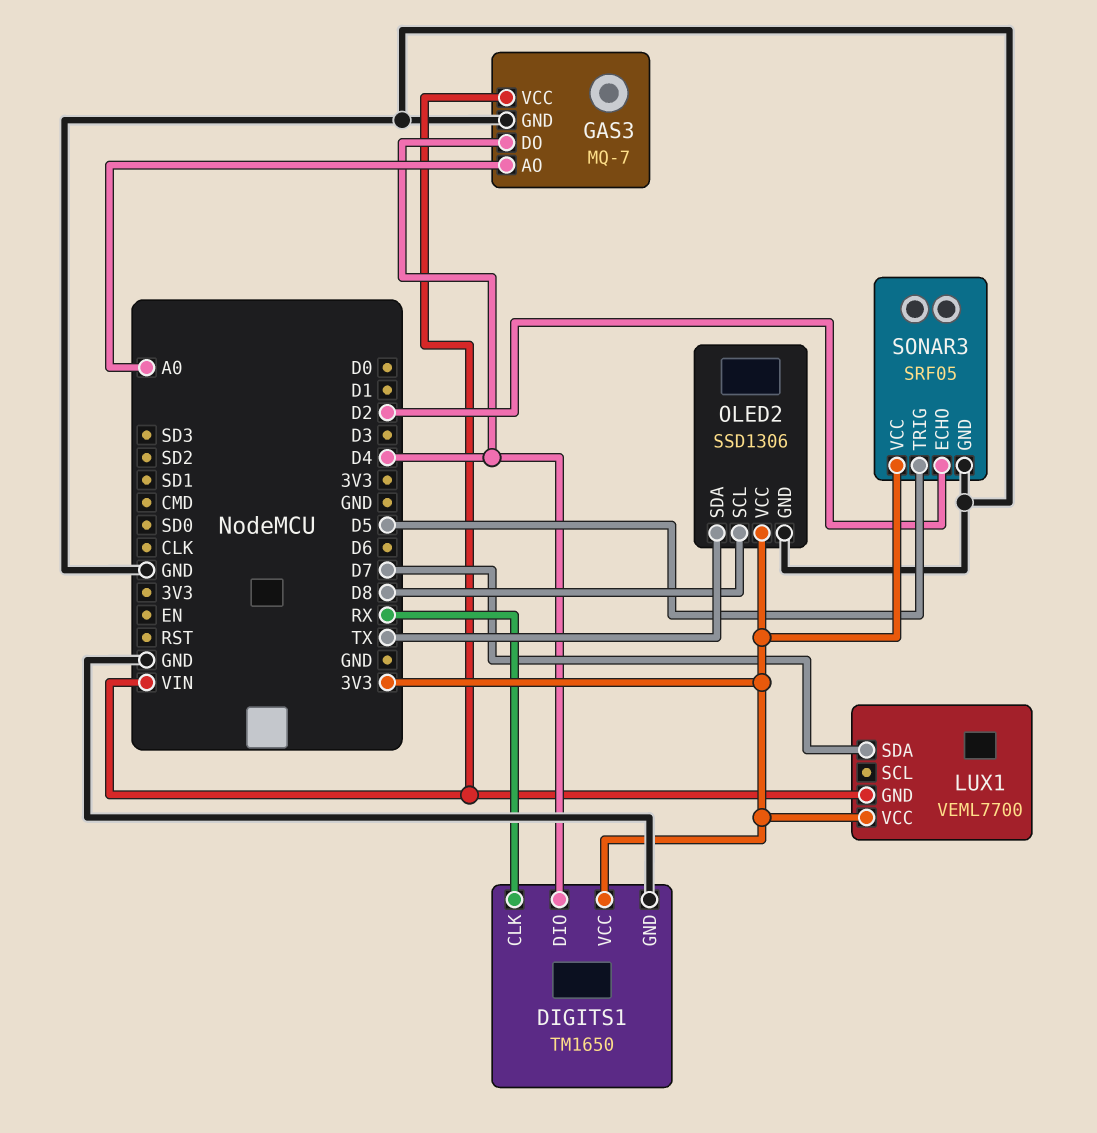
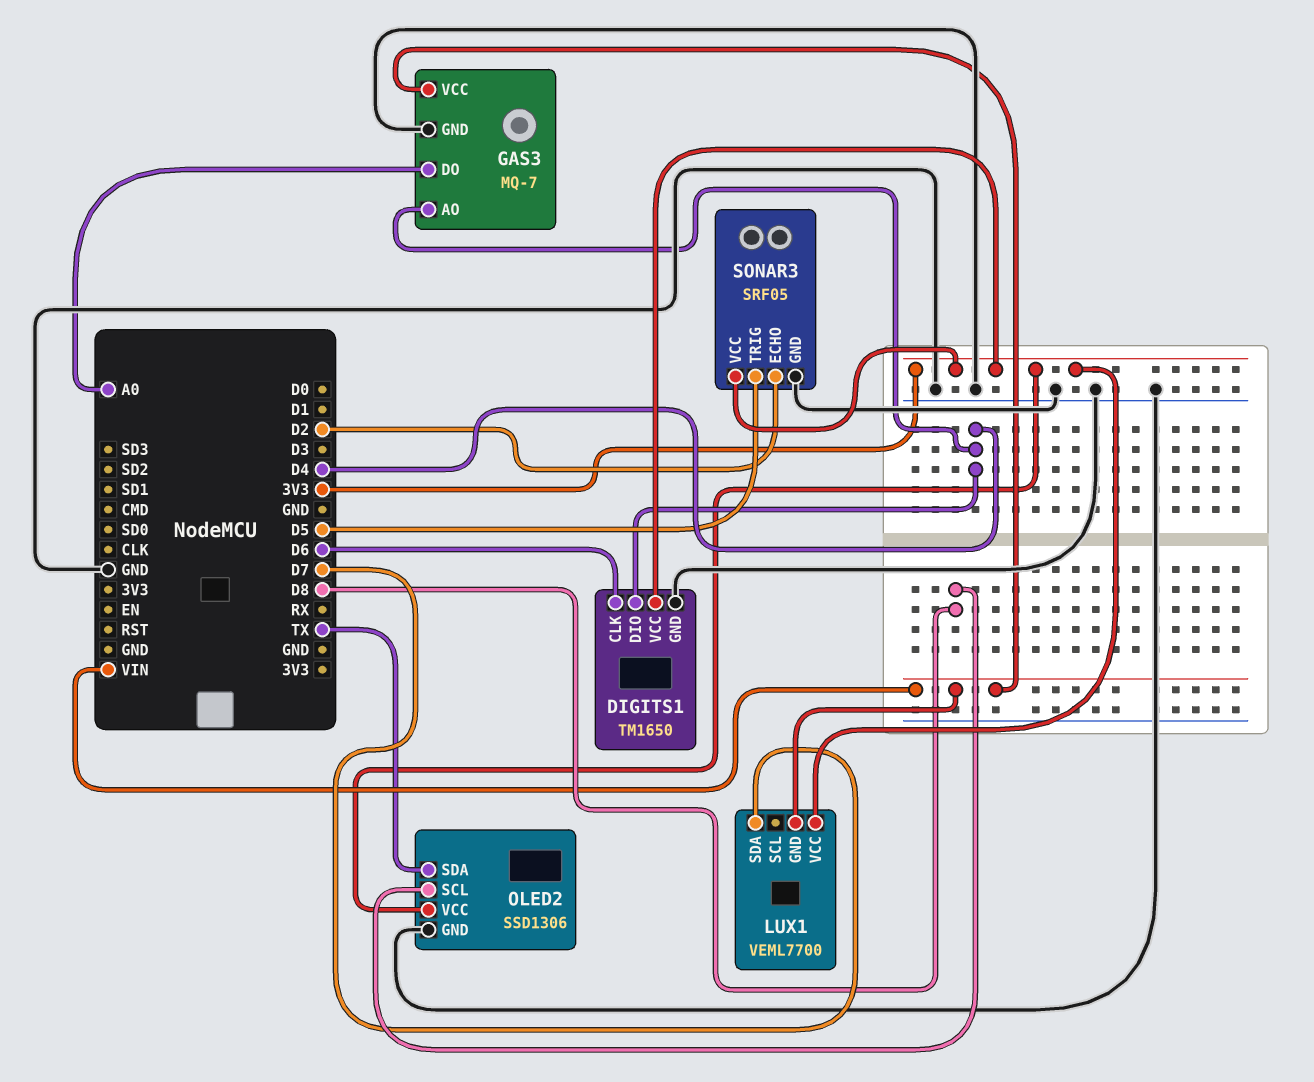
DIGITS1 pin CLK: RX -> D6
GAS3 pin AO: A0 -> D4
GAS3 pin DO: D4 -> A0

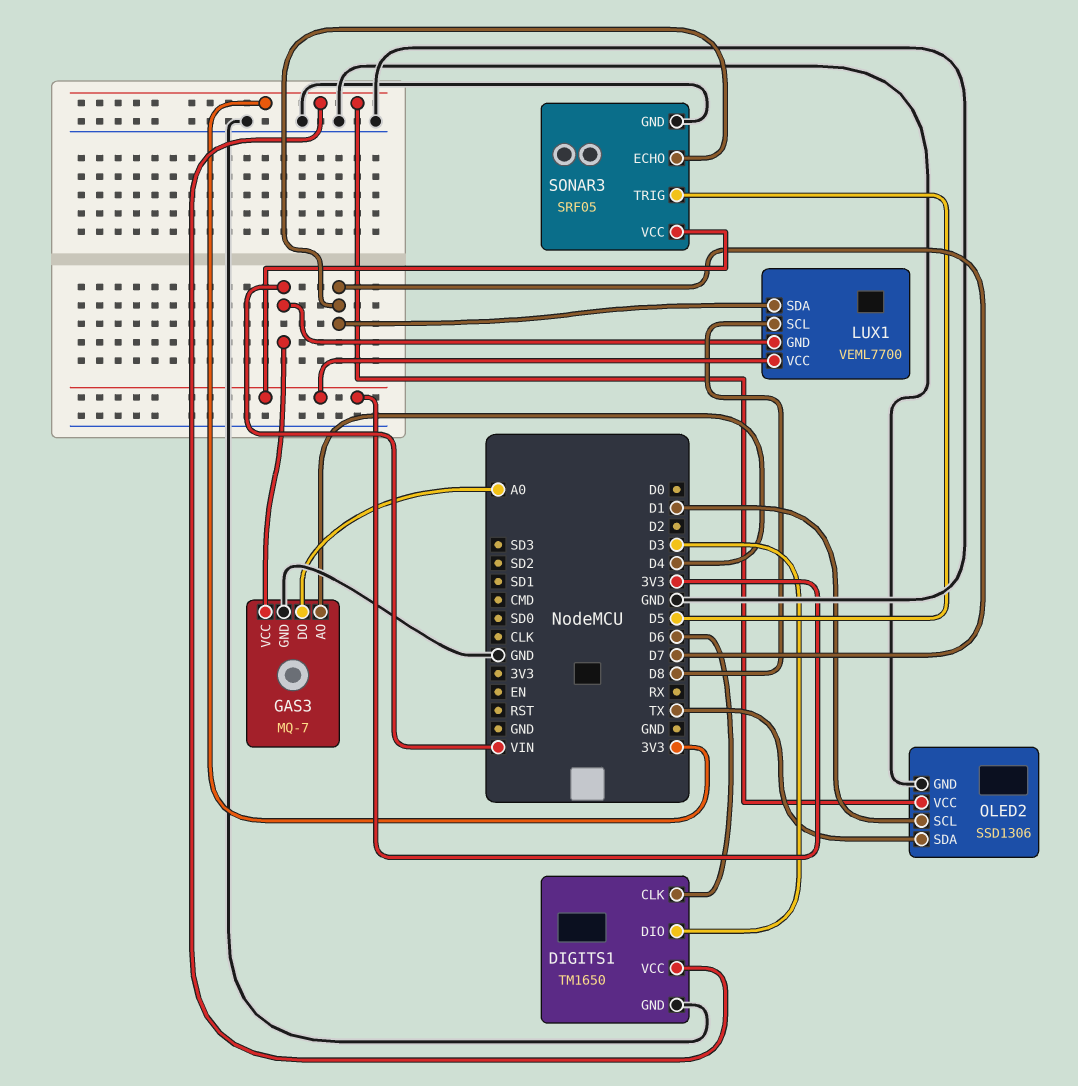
DIGITS1 pin DIO: D4 -> D3
LUX1 pin SCL: none -> D8
OLED2 pin SCL: D8 -> D1
SONAR3 pin ECHO: D2 -> D7

